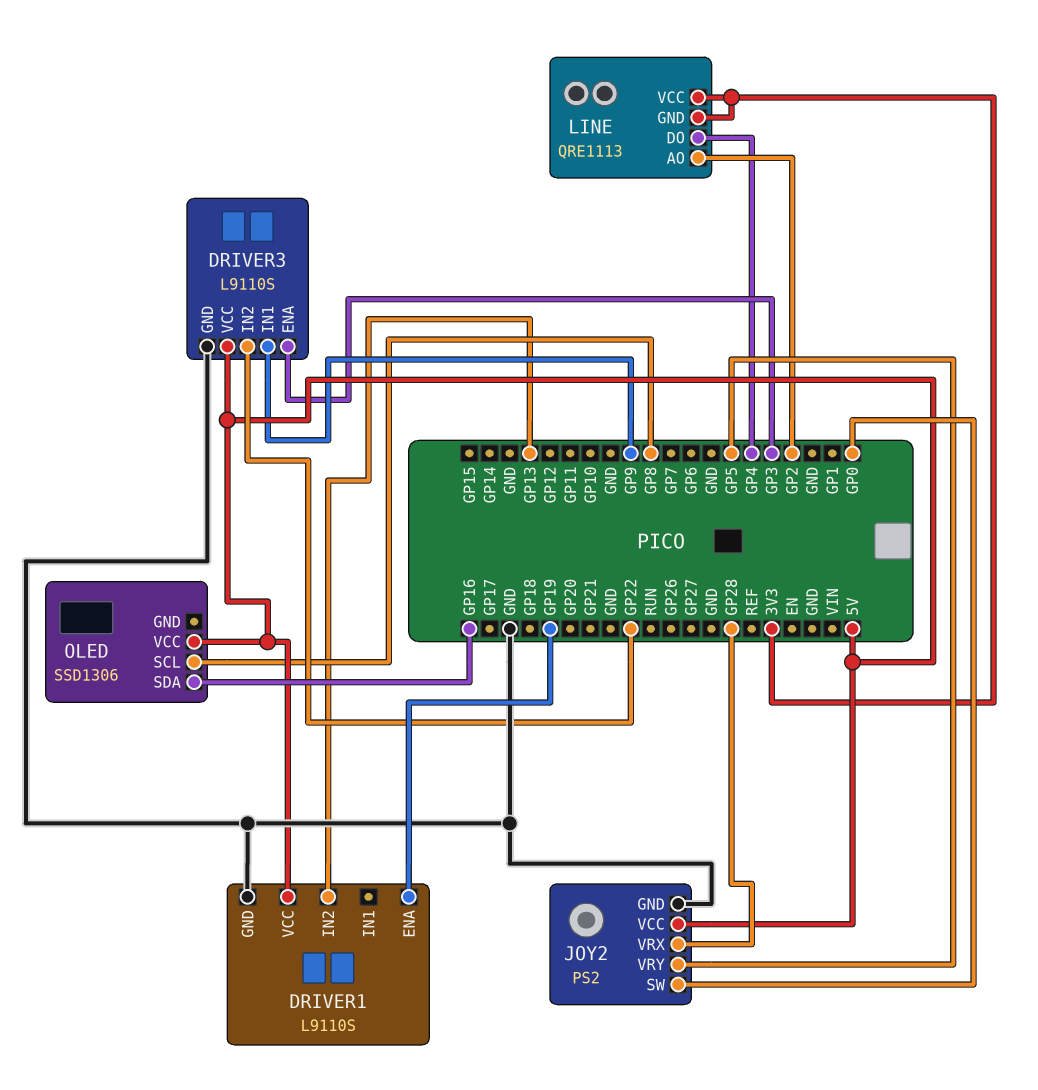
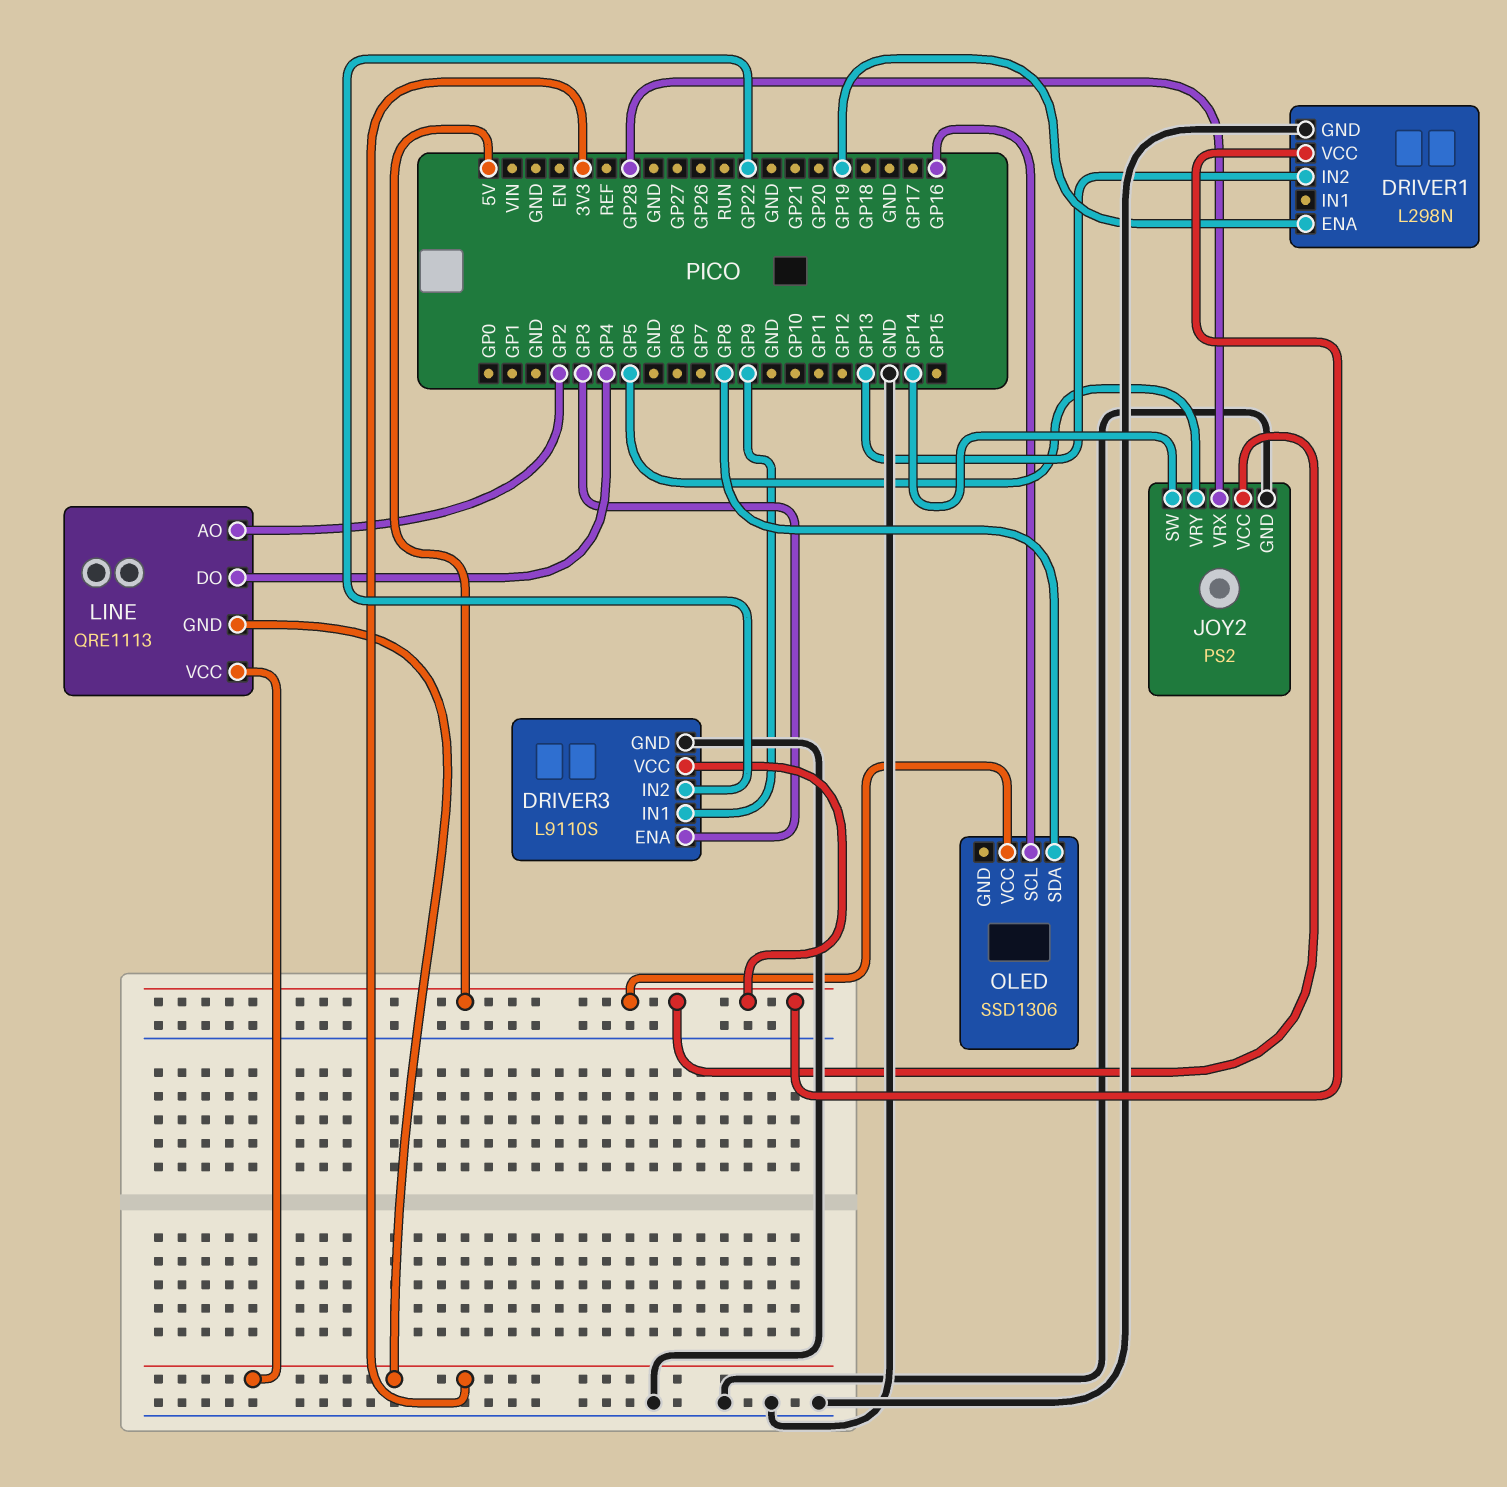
DRIVER1: L9110S -> L298N
JOY2 pin SW: GP0 -> GP14
OLED pin SCL: GP8 -> GP16
OLED pin SDA: GP16 -> GP8

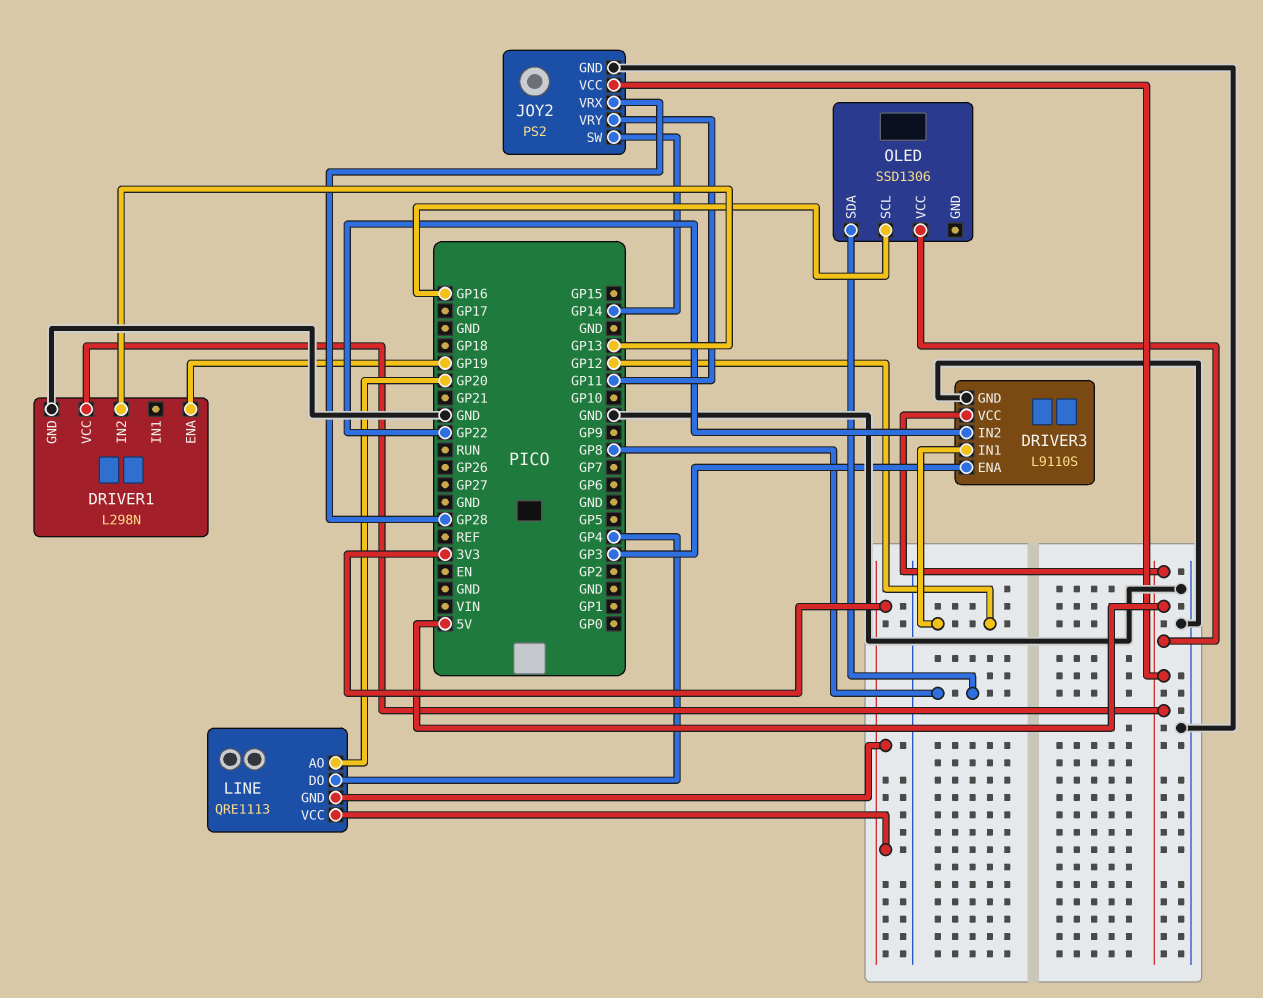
DRIVER3 pin IN1: GP9 -> GP12
JOY2 pin VRY: GP5 -> GP11
LINE pin AO: GP2 -> GP20

